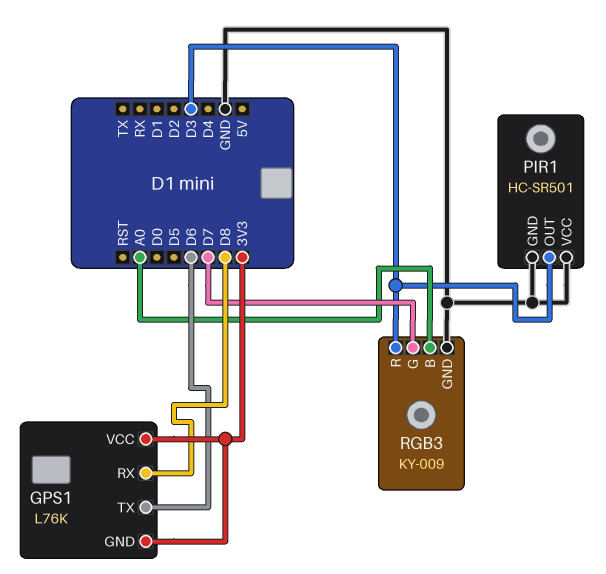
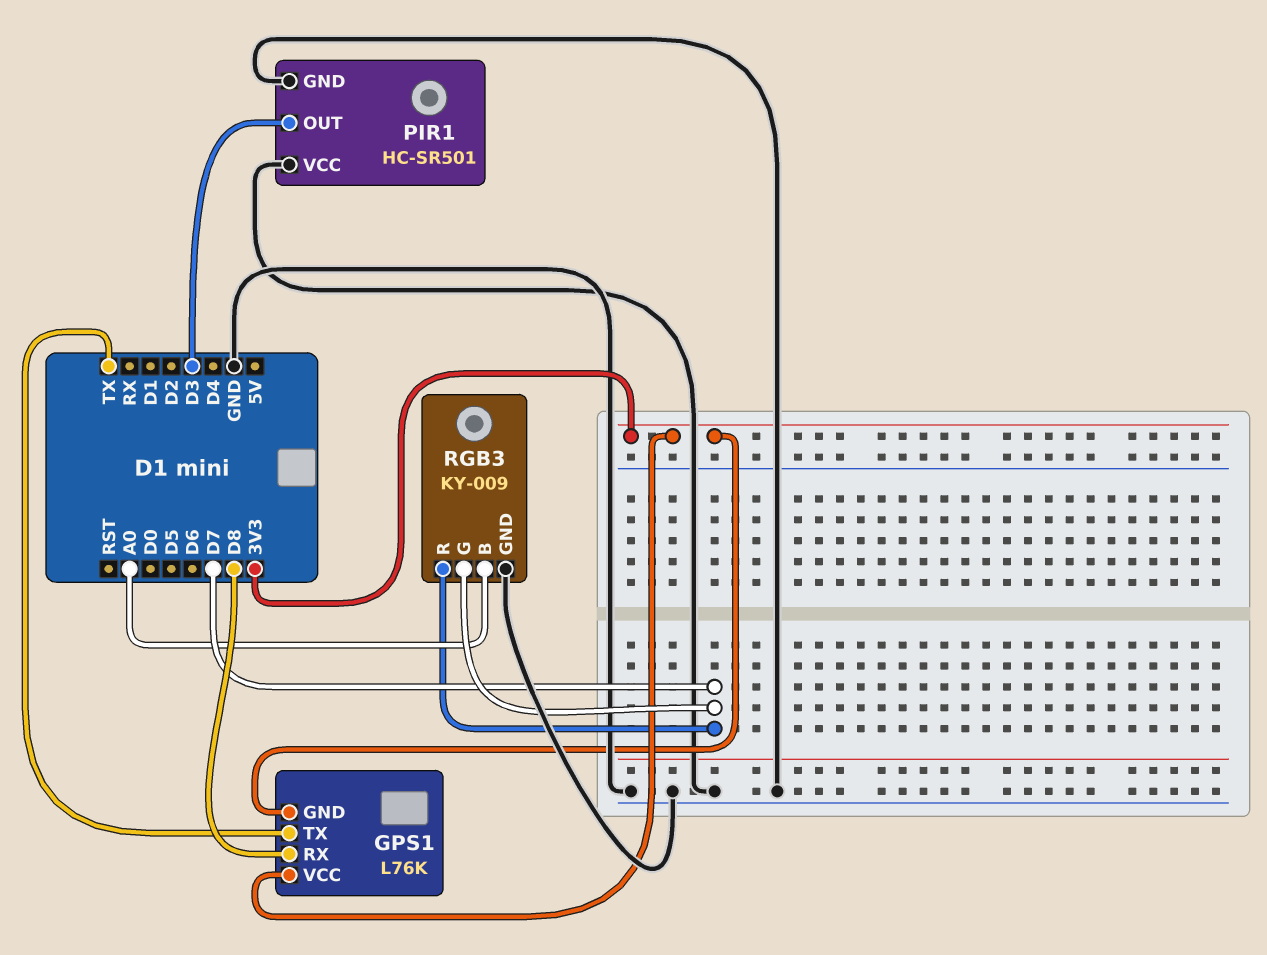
GPS1 pin TX: D6 -> TX
RGB3 pin R: D3 -> D7

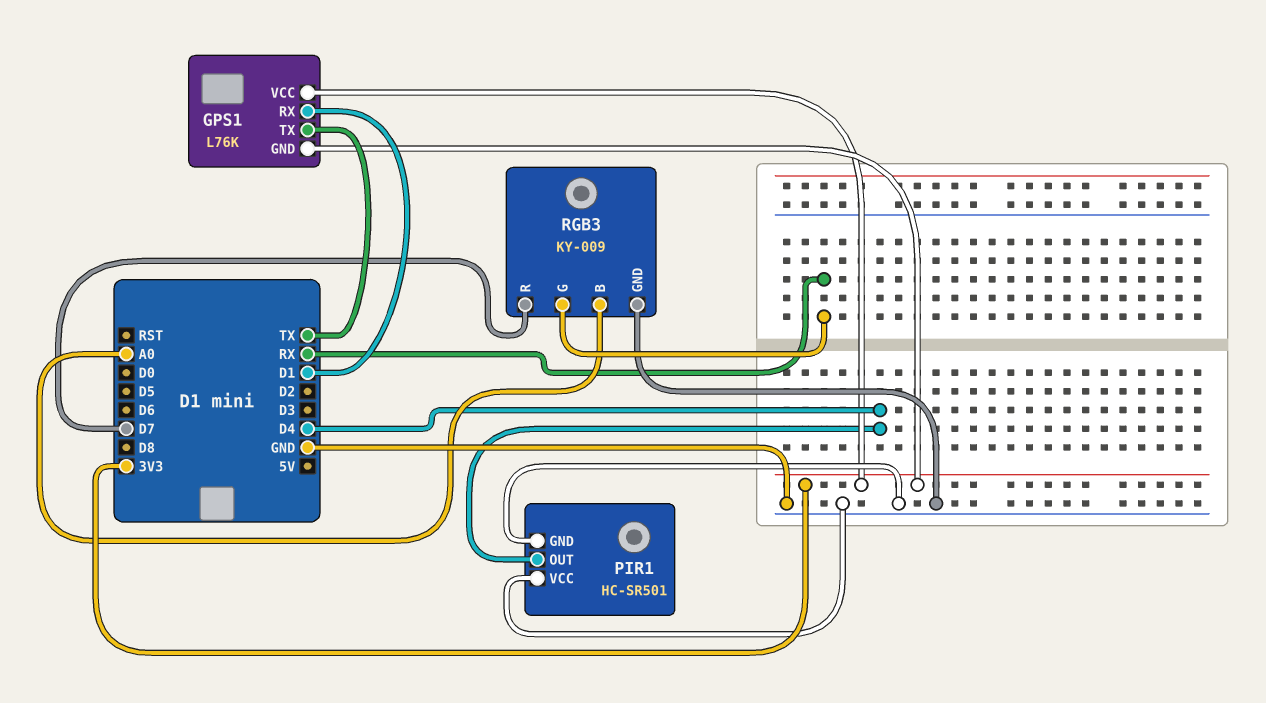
GPS1 pin RX: D8 -> D1
PIR1 pin OUT: D3 -> D4
RGB3 pin G: D7 -> RX

